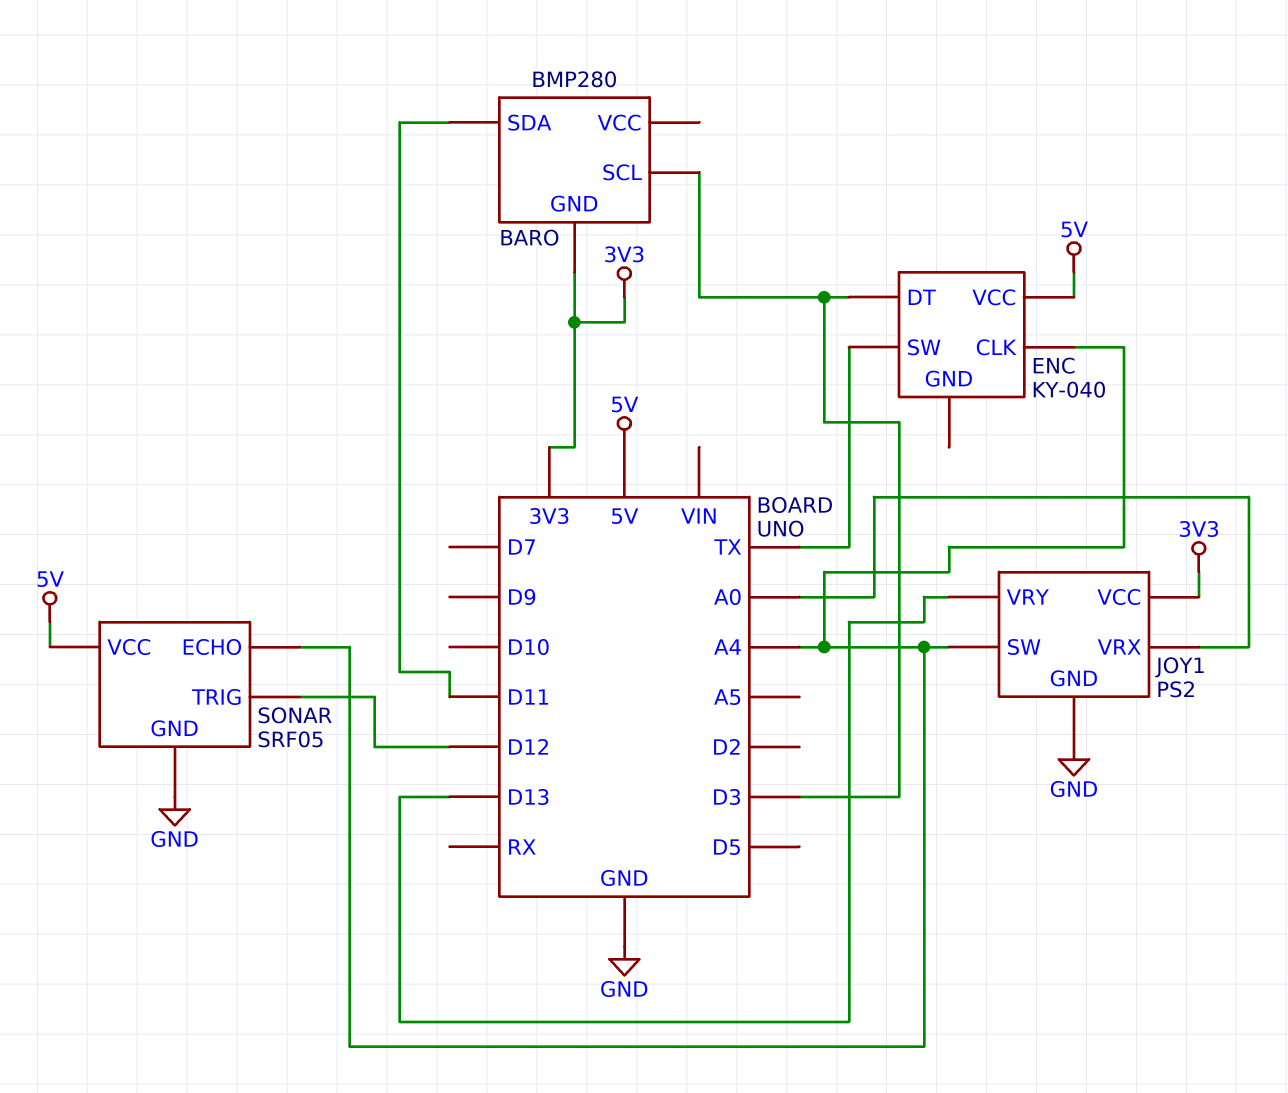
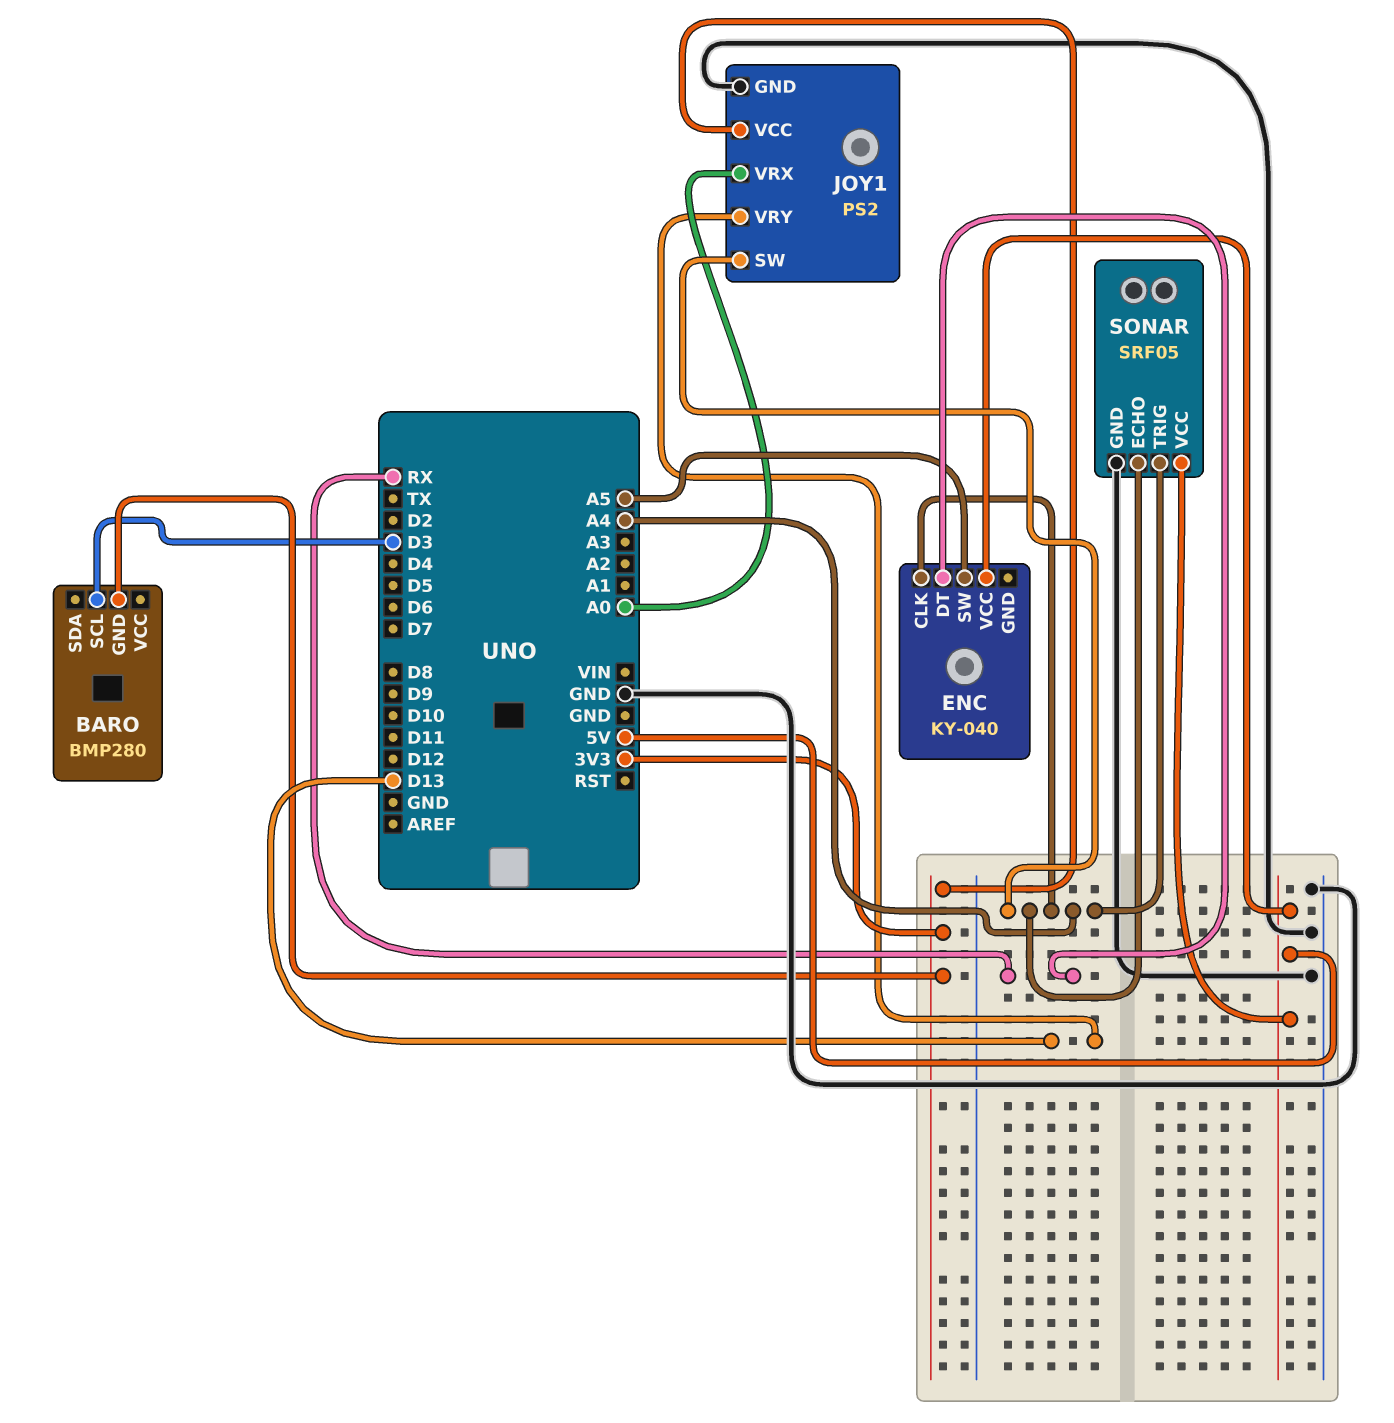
BARO pin SDA: D11 -> none
ENC pin DT: D3 -> RX
ENC pin SW: TX -> A5
SONAR pin TRIG: D12 -> A4

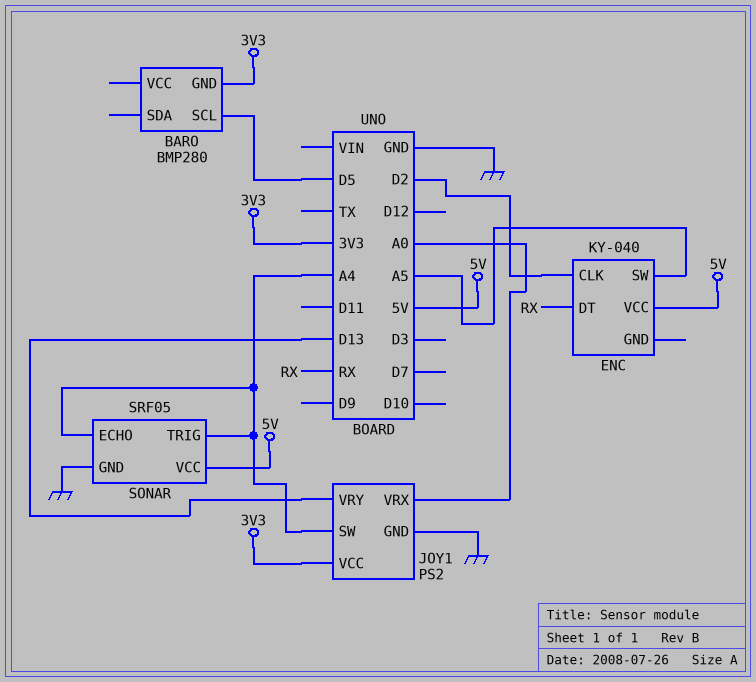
BARO pin SCL: D3 -> D5
ENC pin CLK: A4 -> D2

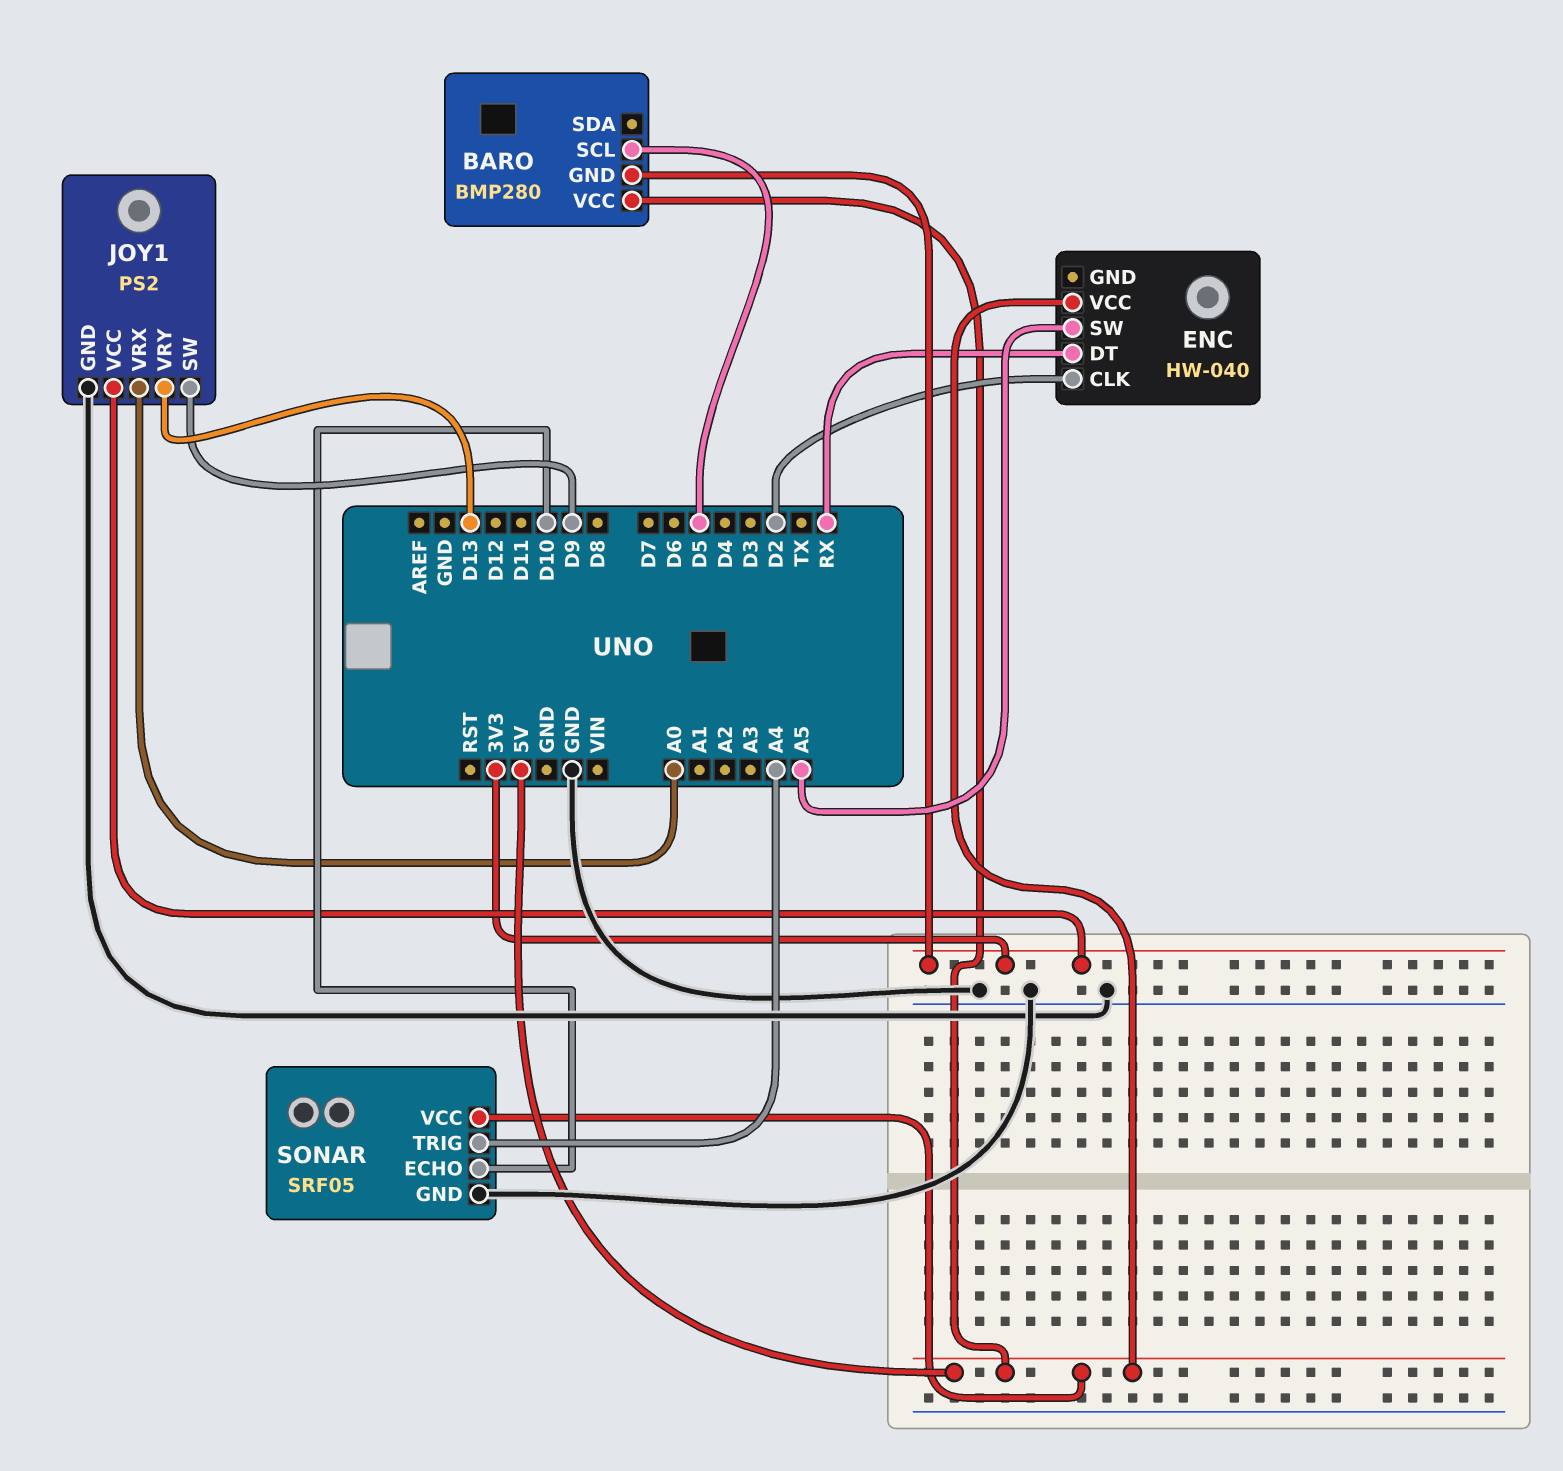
BARO pin VCC: none -> 5V
ENC: KY-040 -> HW-040
JOY1 pin SW: A4 -> D9
SONAR pin ECHO: A4 -> D10

